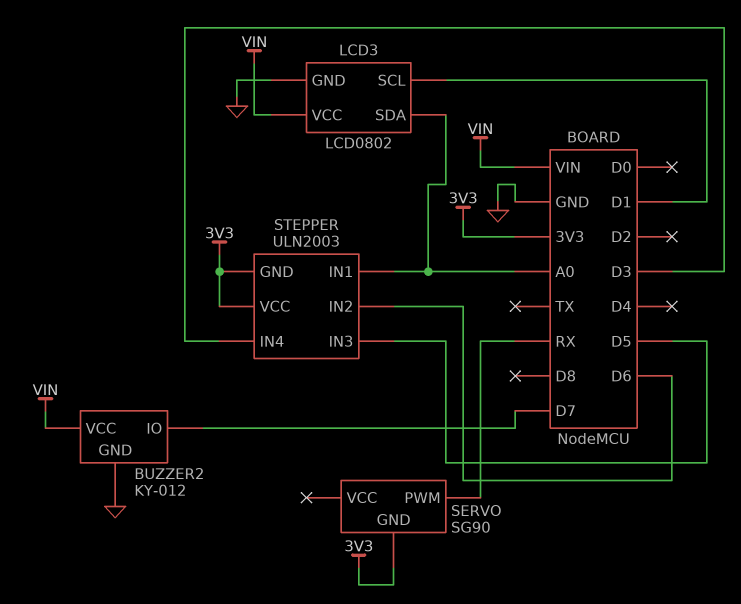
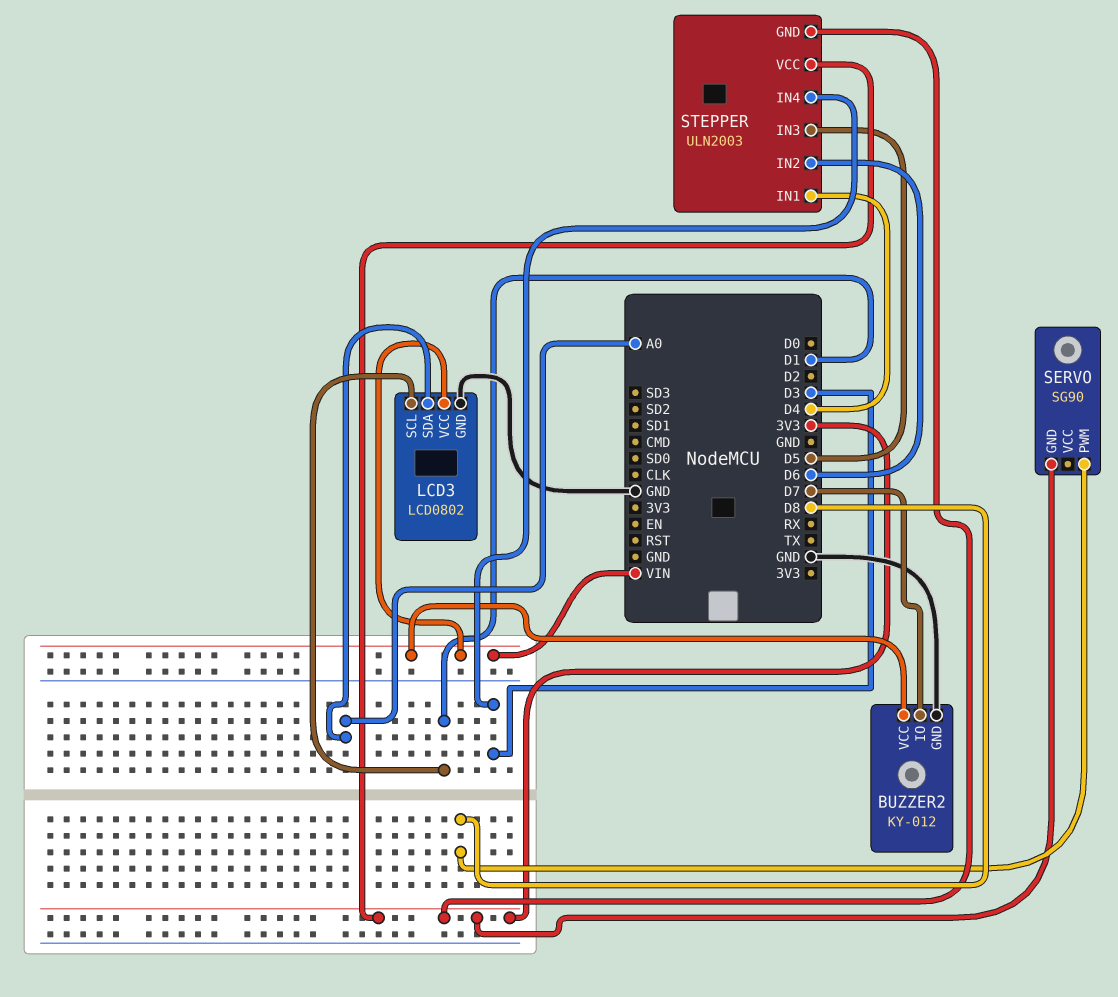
SERVO pin PWM: RX -> D8
STEPPER pin IN1: A0 -> D4

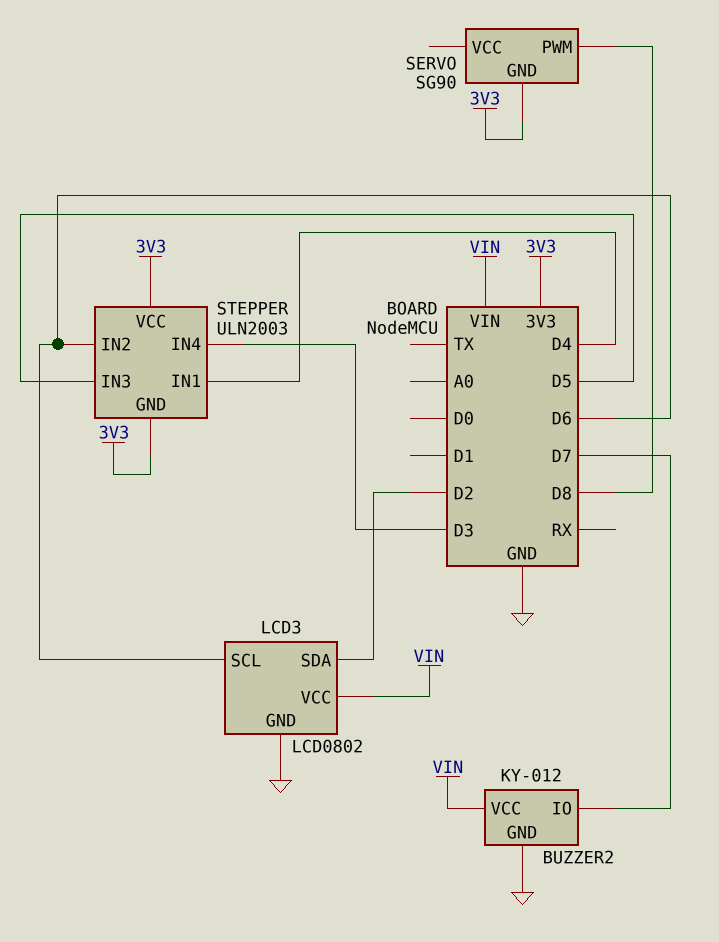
LCD3 pin SCL: D1 -> D6
LCD3 pin SDA: A0 -> D2

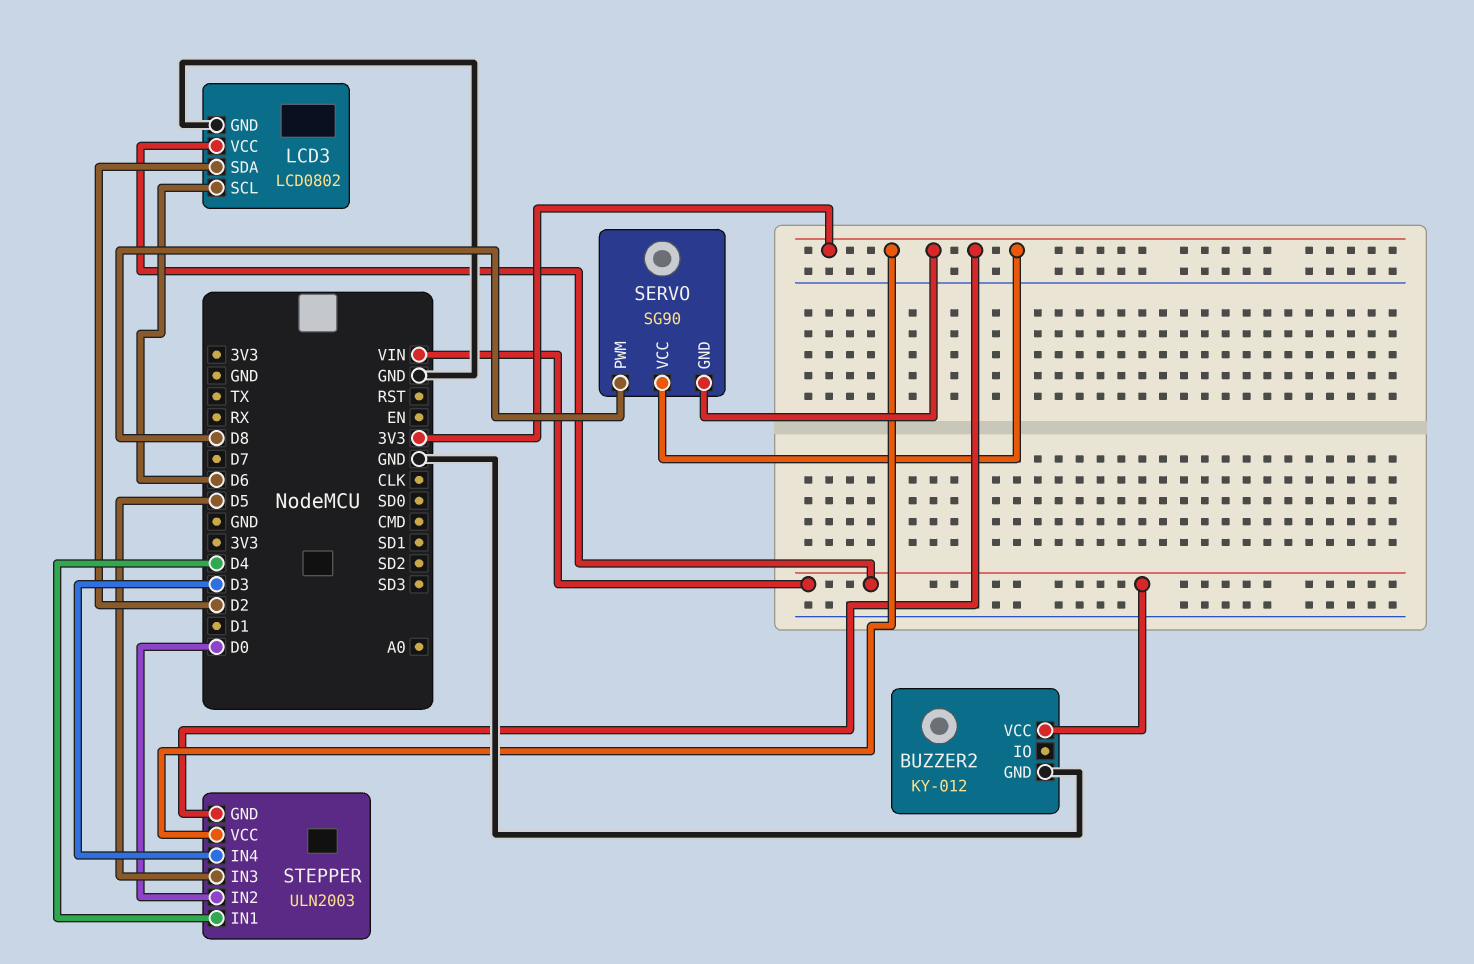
BUZZER2 pin IO: D7 -> none
SERVO pin VCC: none -> 3V3
STEPPER pin IN2: D6 -> D0

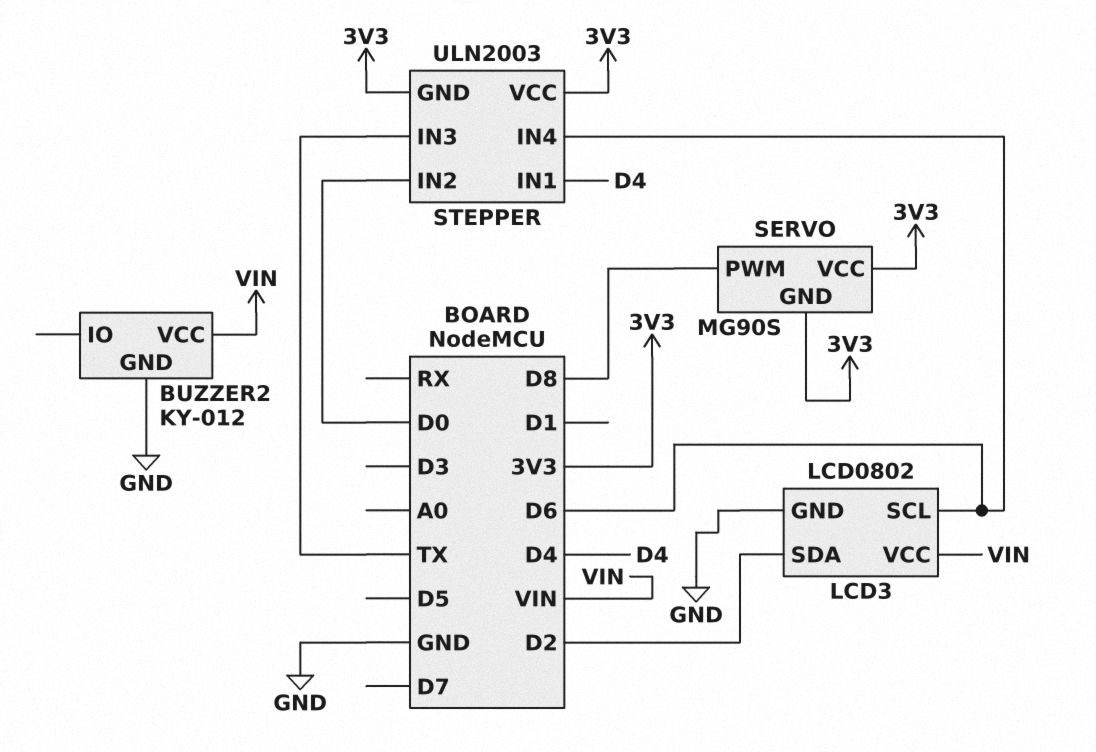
SERVO: SG90 -> MG90S
STEPPER pin IN3: D5 -> TX
STEPPER pin IN4: D3 -> D6

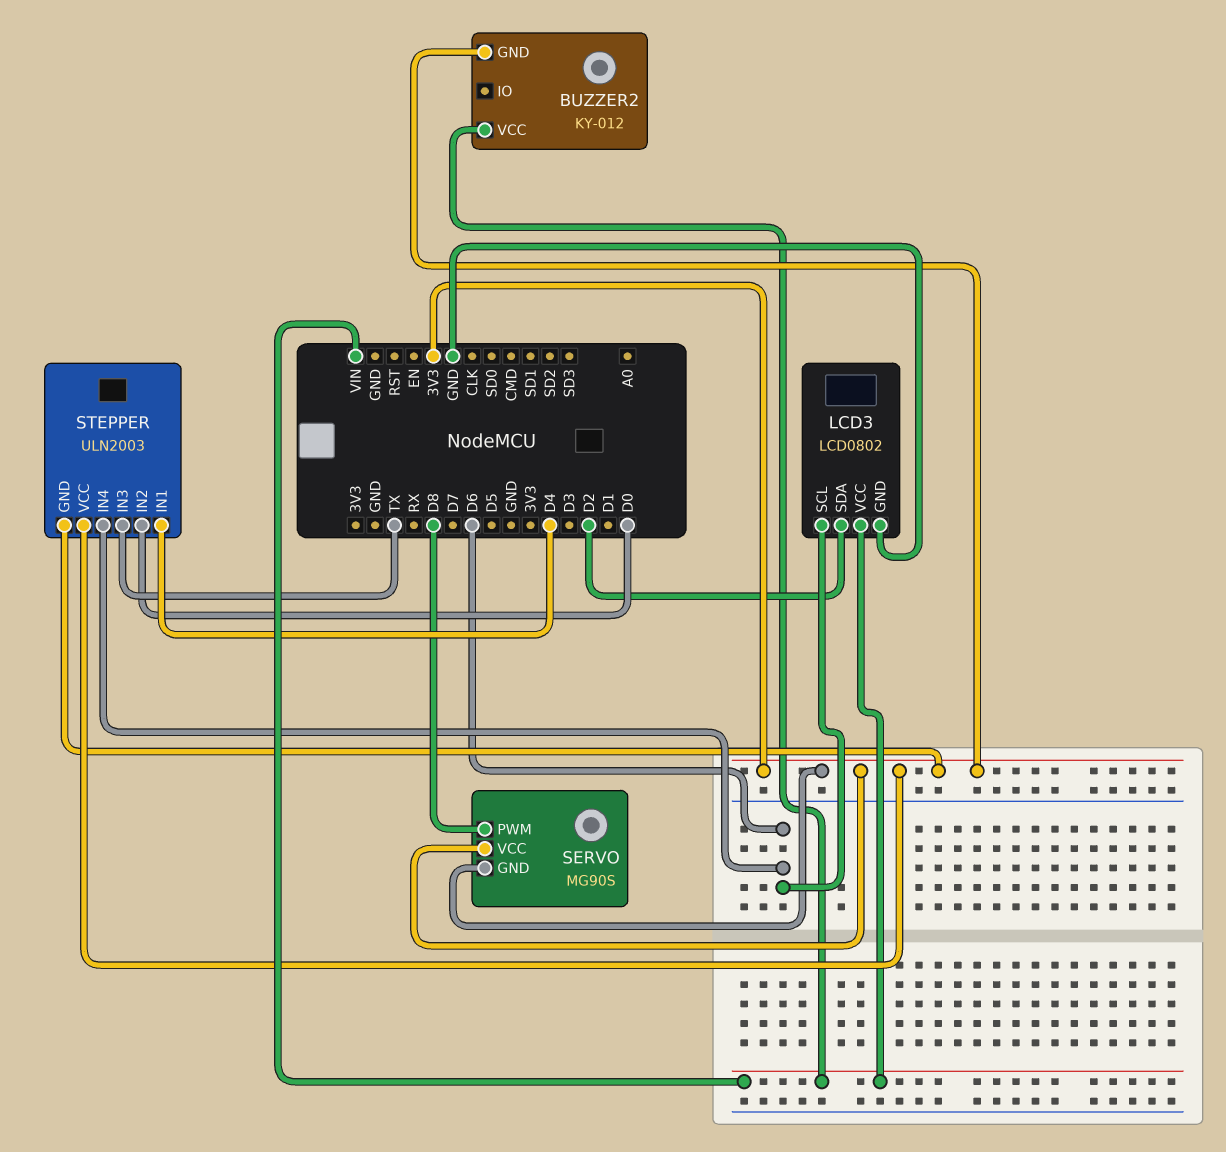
BUZZER2 pin GND: GND -> 3V3

